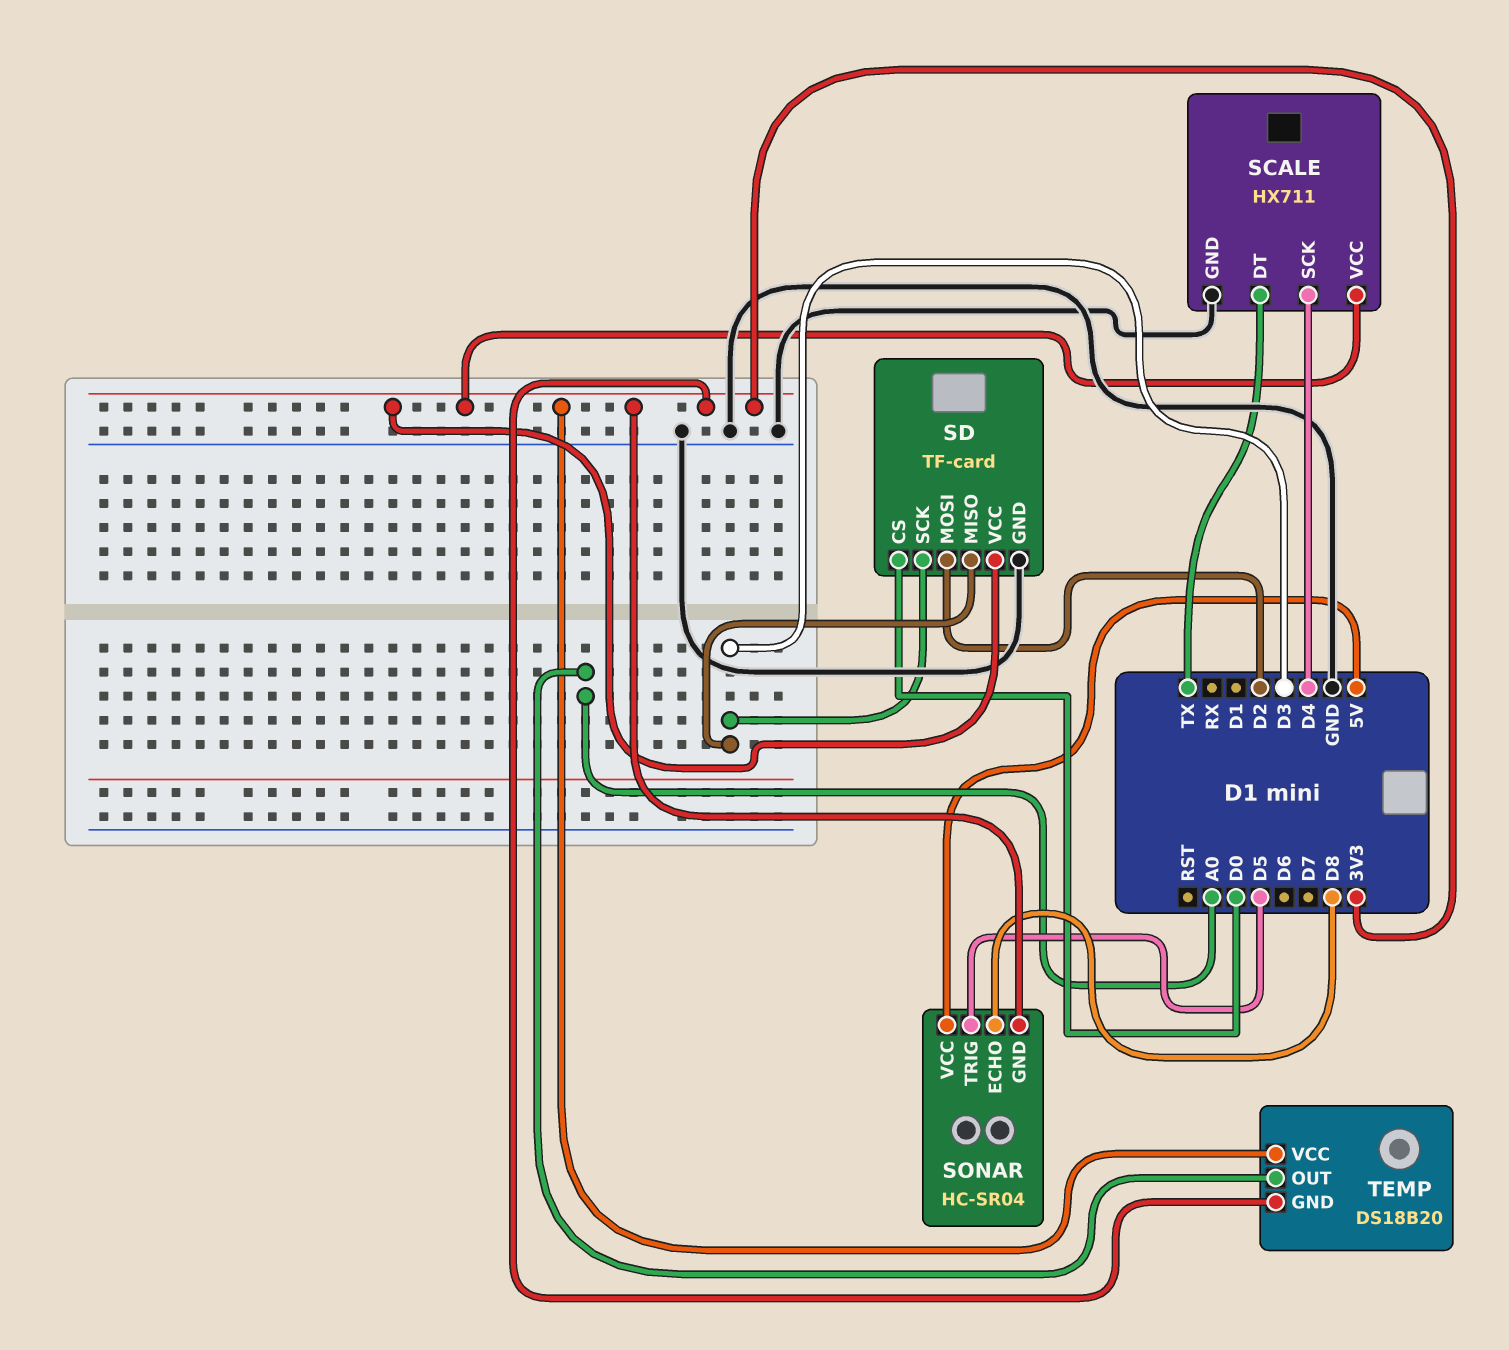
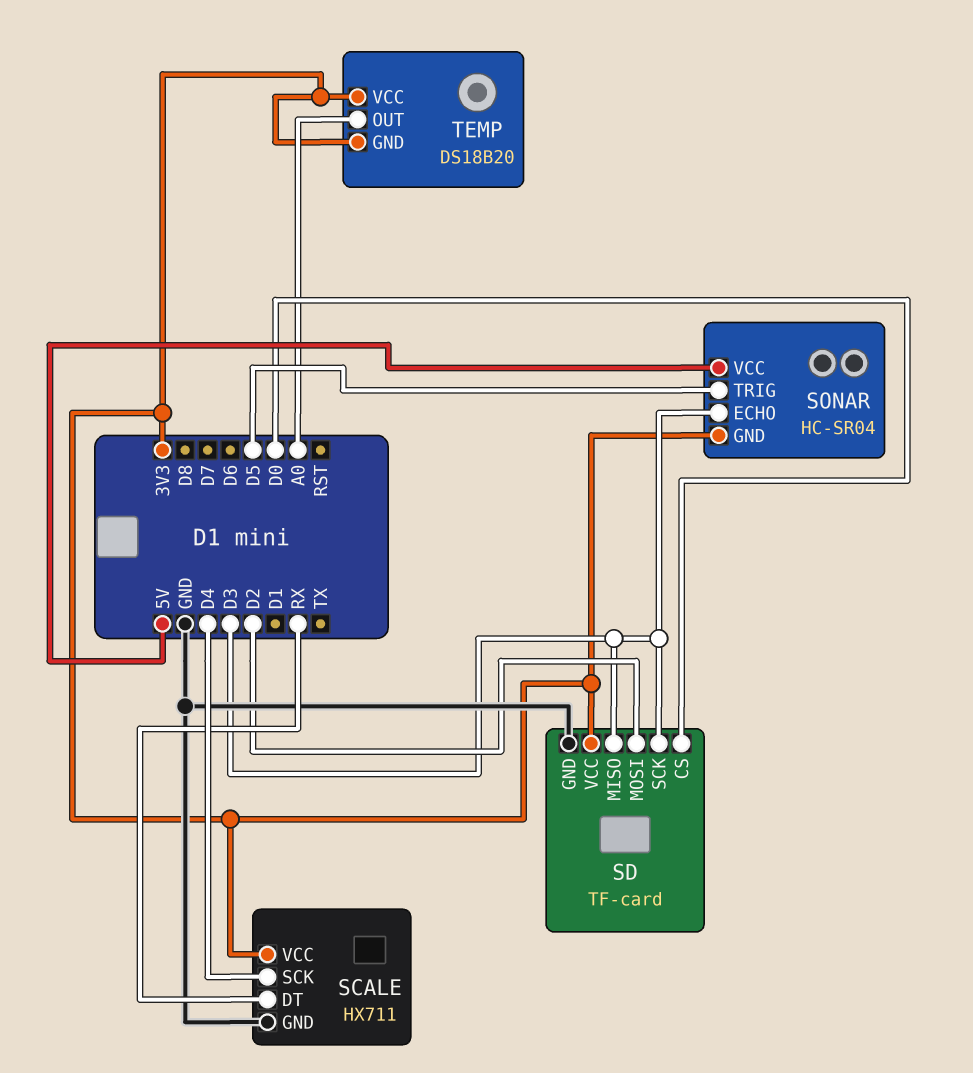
SCALE pin DT: TX -> RX
SONAR pin ECHO: D8 -> D3

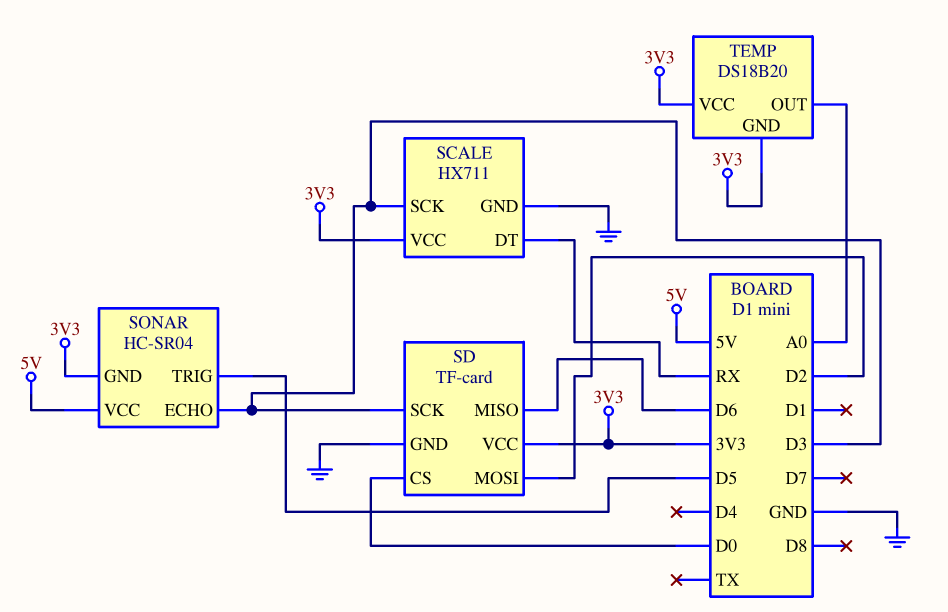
SCALE pin SCK: D4 -> D3
SD pin MISO: D3 -> D6

